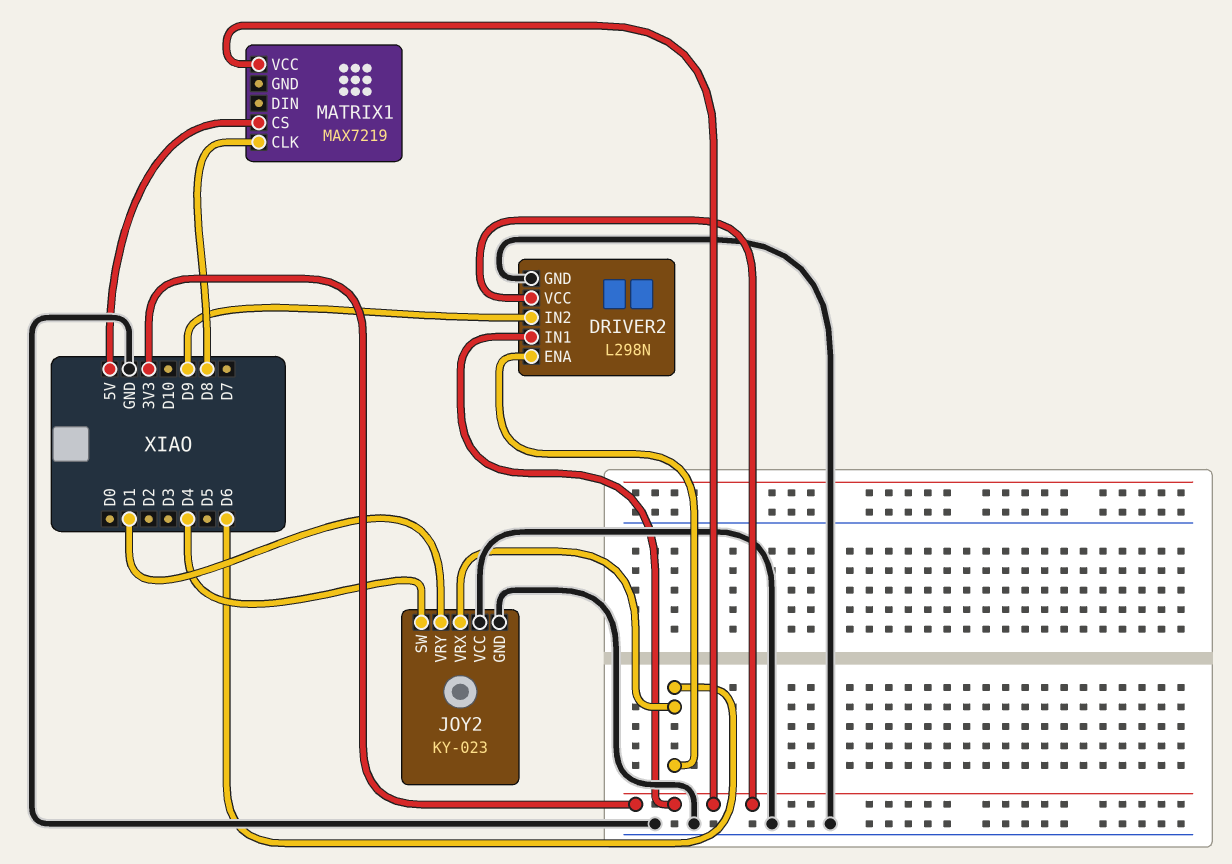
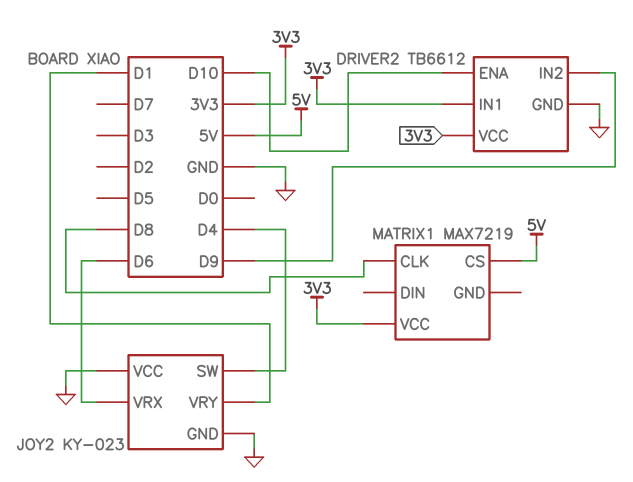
DRIVER2: L298N -> TB6612
DRIVER2 pin ENA: D6 -> D10

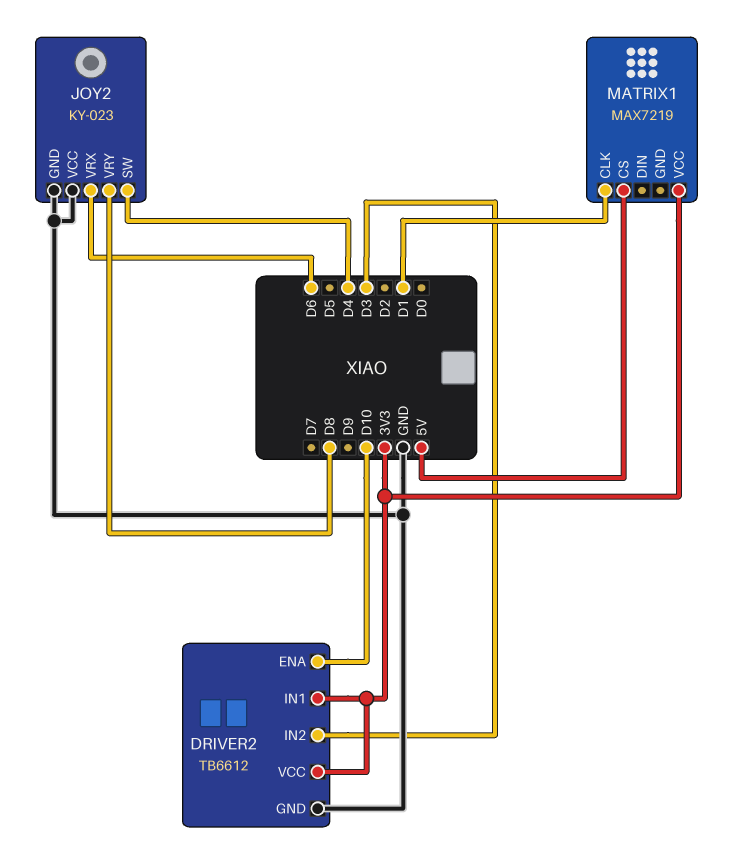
DRIVER2 pin IN2: D9 -> D3
JOY2 pin VRY: D1 -> D8
MATRIX1 pin CLK: D8 -> D1

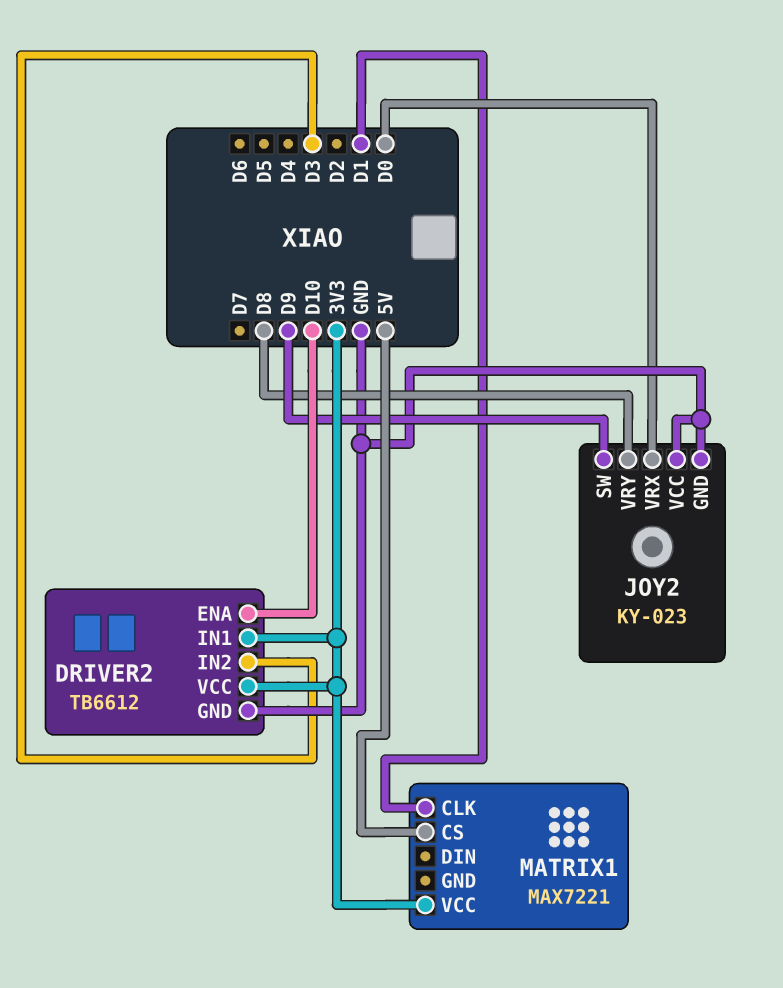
JOY2 pin SW: D4 -> D9
JOY2 pin VRX: D6 -> D0
MATRIX1: MAX7219 -> MAX7221

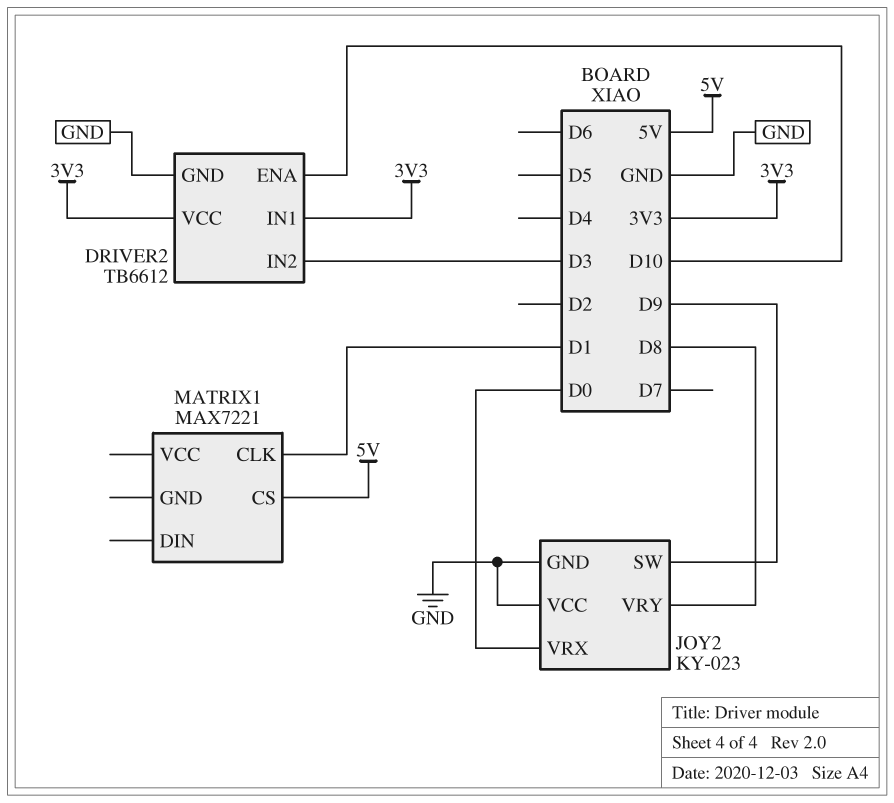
MATRIX1 pin VCC: 3V3 -> none

